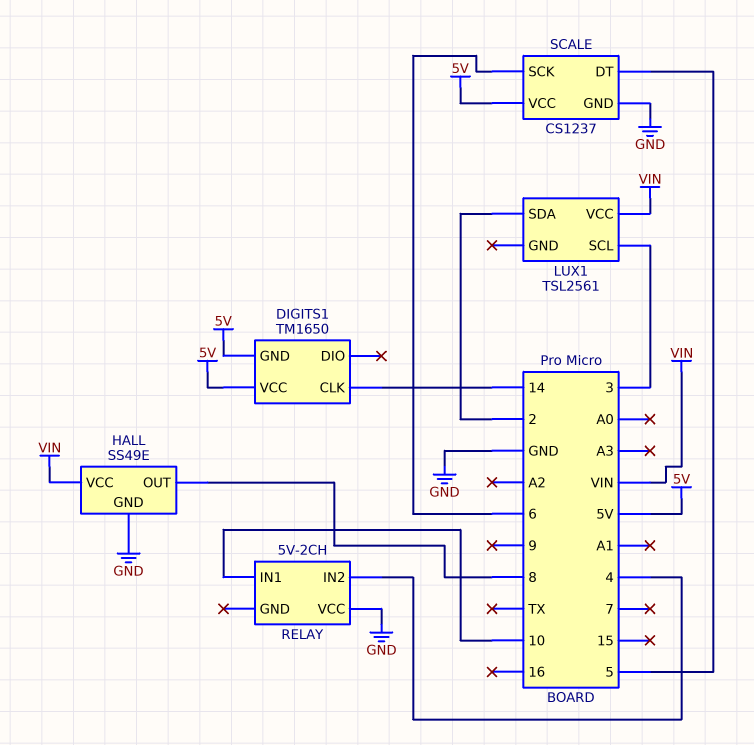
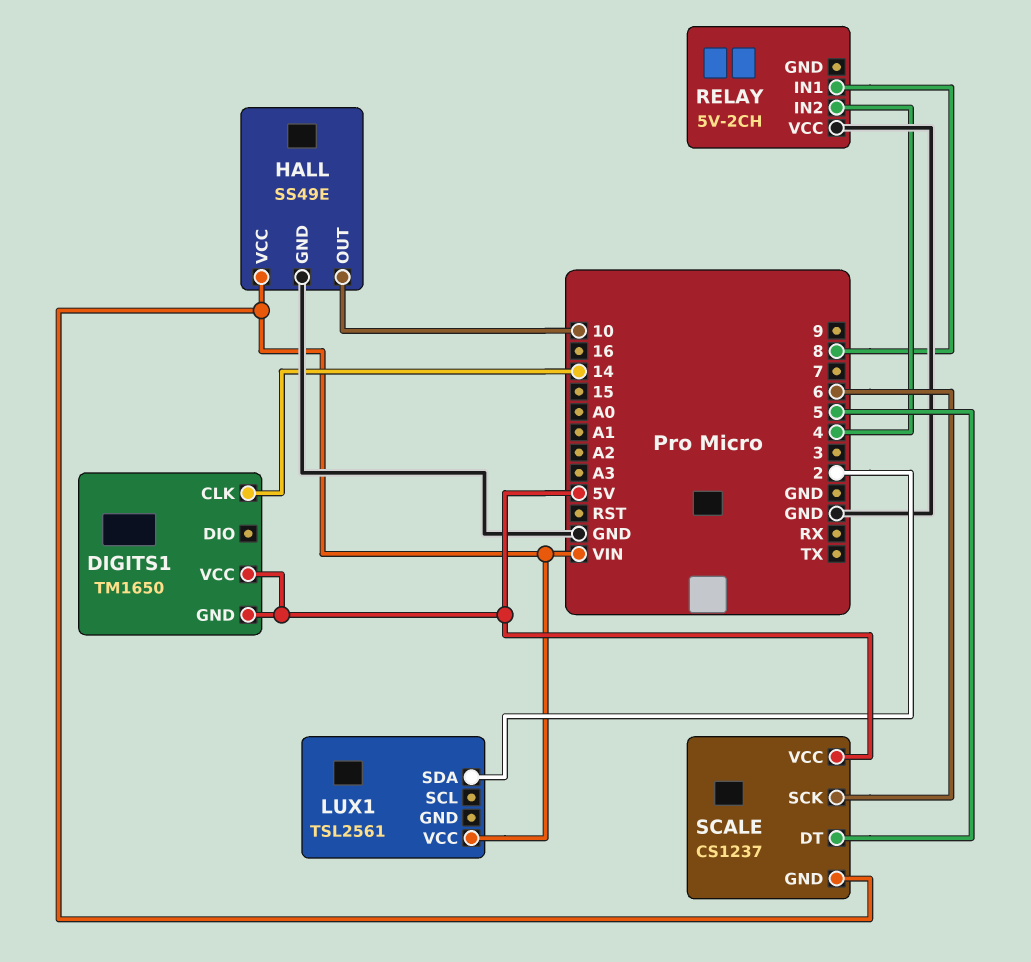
HALL pin OUT: 8 -> 10
LUX1 pin SCL: 3 -> none
RELAY pin IN1: 10 -> 8
SCALE pin GND: GND -> VIN

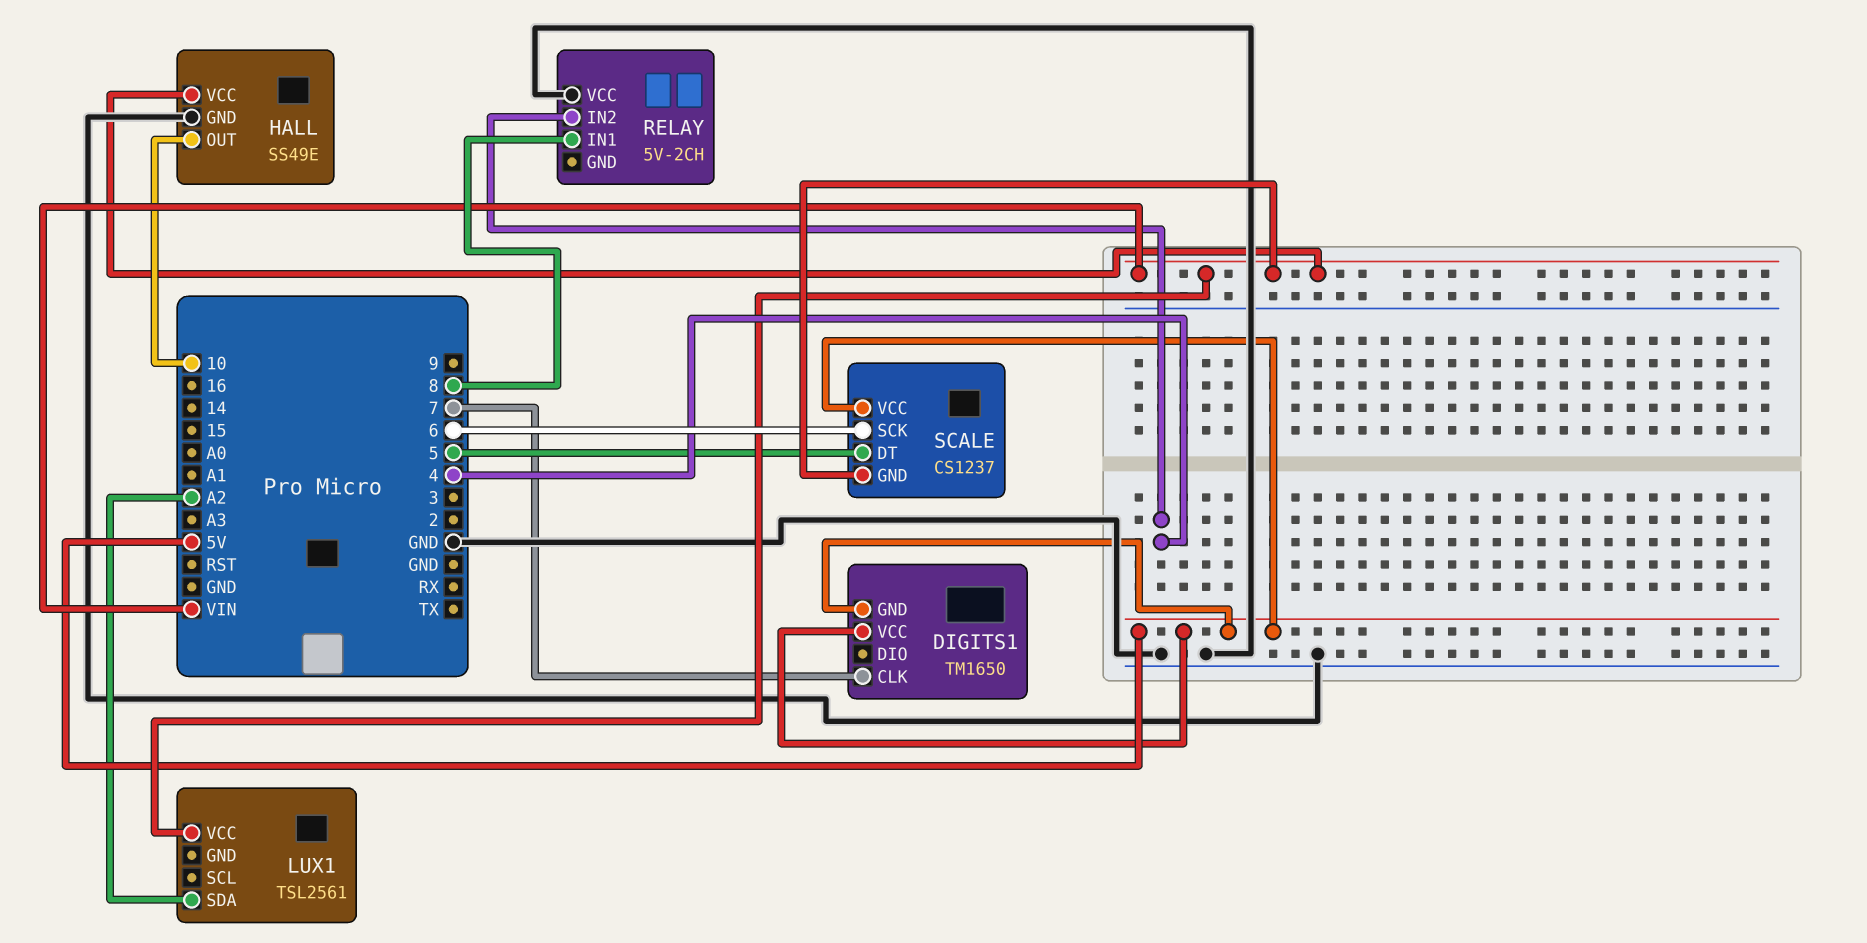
DIGITS1 pin CLK: 14 -> 7
LUX1 pin SDA: 2 -> A2

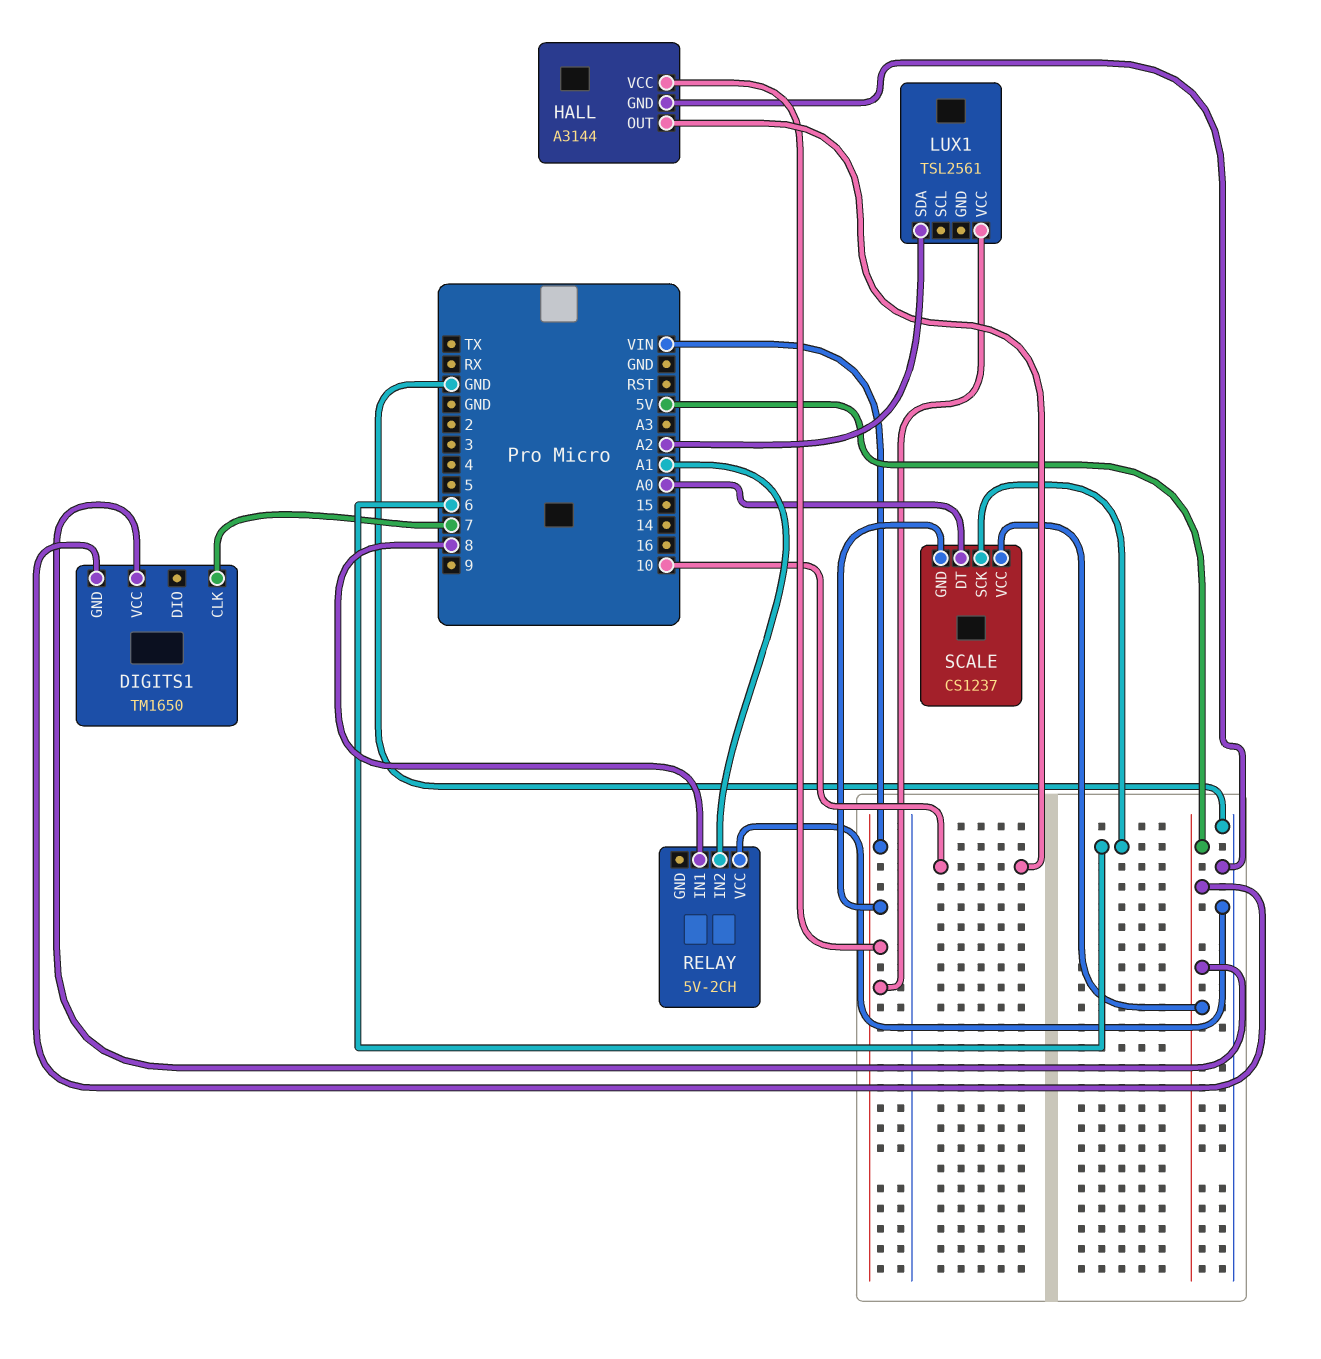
HALL: SS49E -> A3144
RELAY pin IN2: 4 -> A1
SCALE pin DT: 5 -> A0

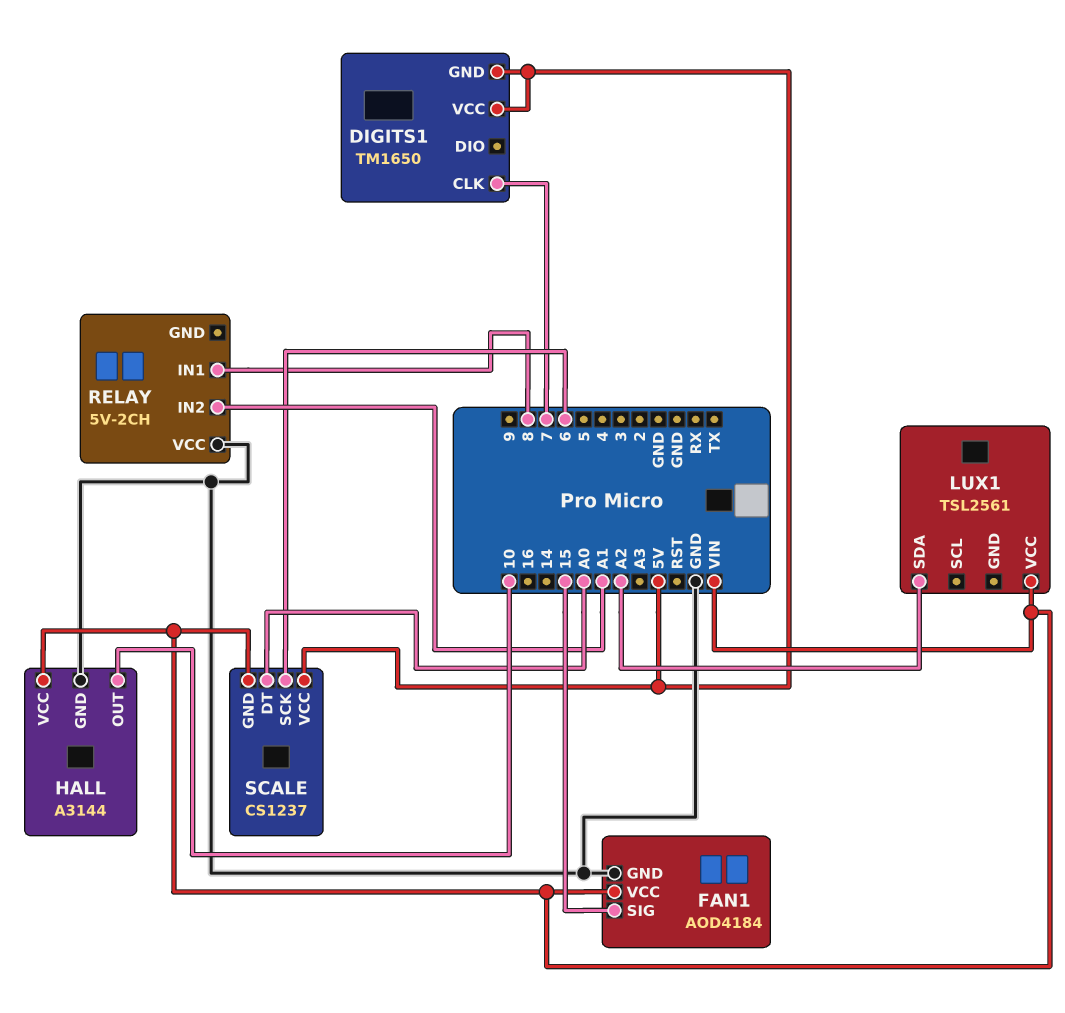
FAN1: none -> AOD4184
FAN1 pin GND: none -> GND
FAN1 pin SIG: none -> 15
FAN1 pin VCC: none -> VIN

